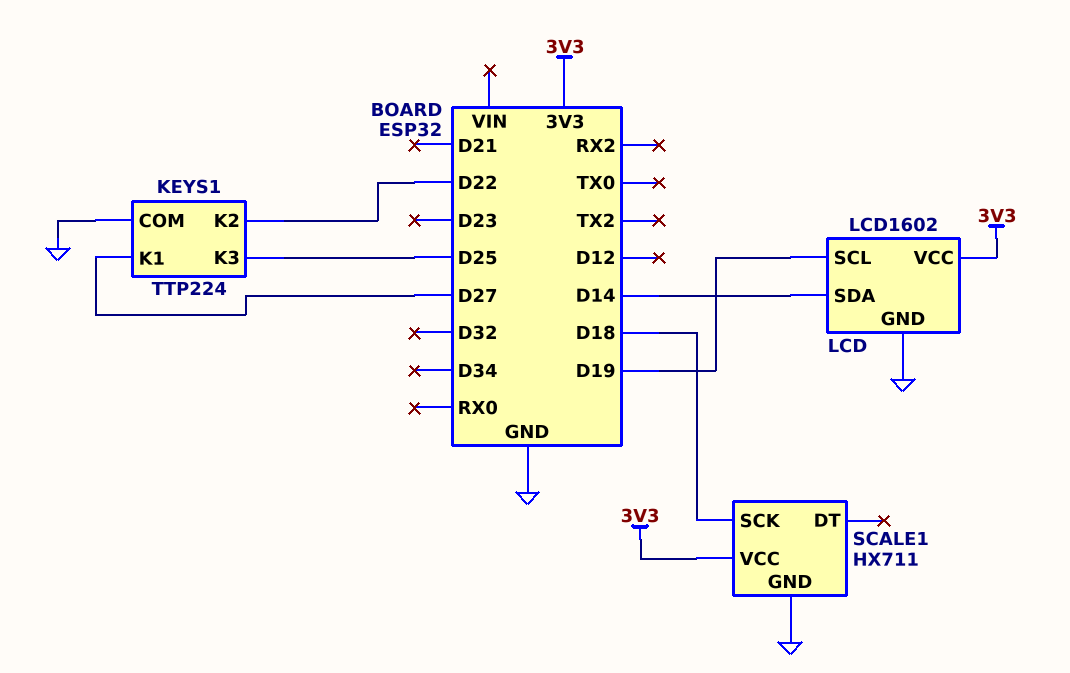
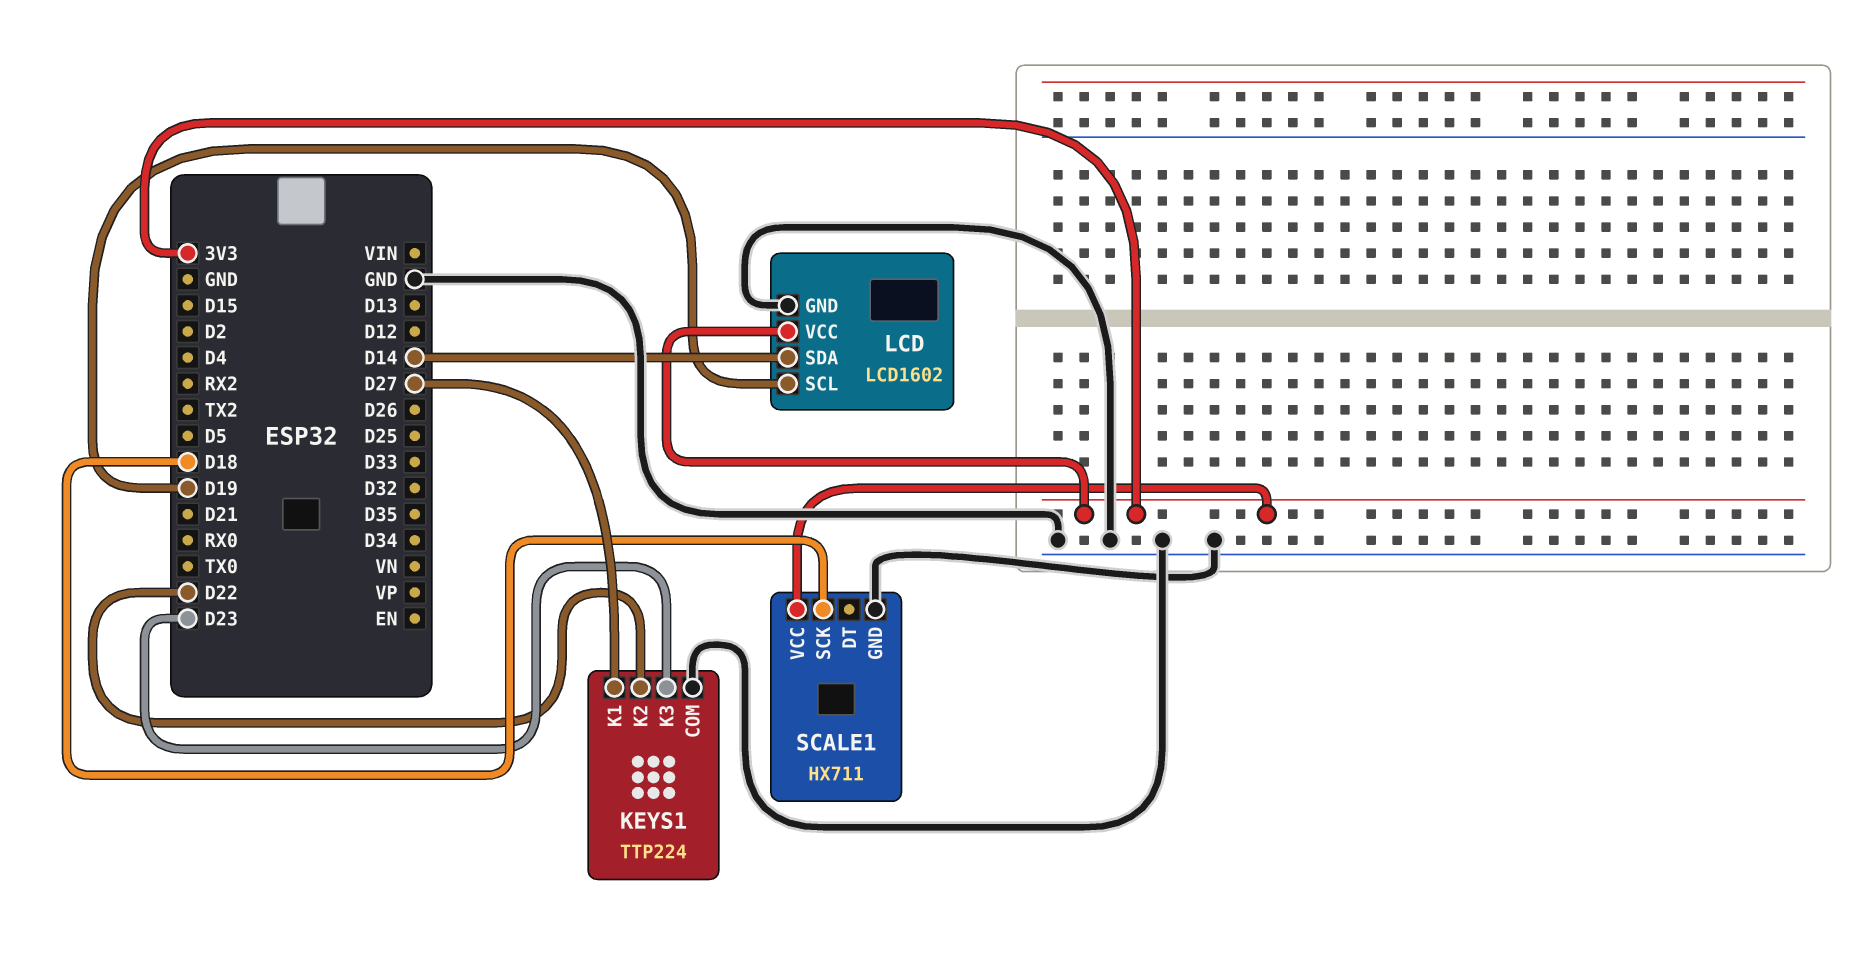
KEYS1 pin K3: D25 -> D23

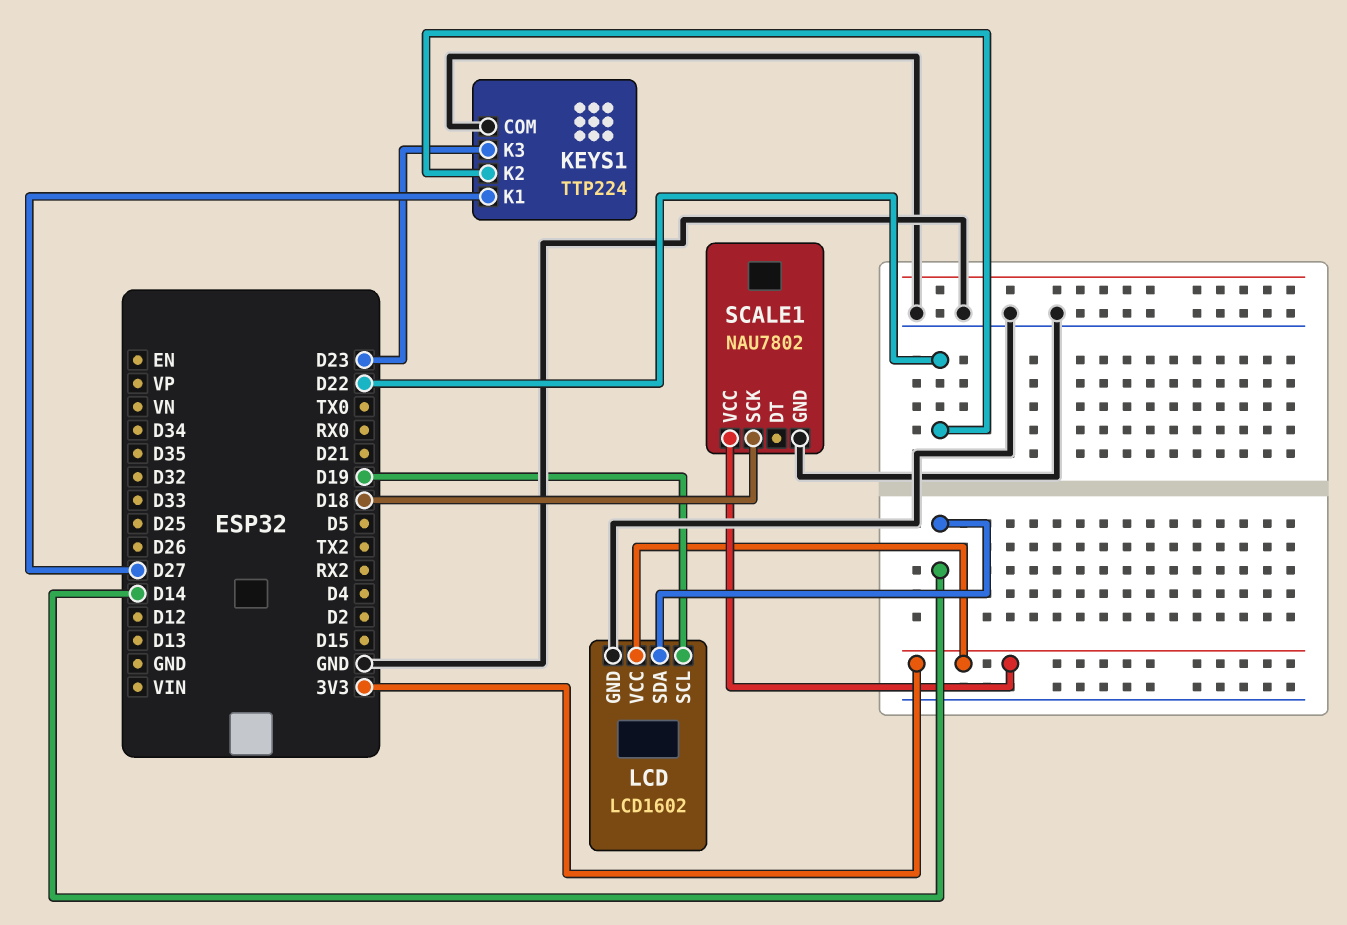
SCALE1: HX711 -> NAU7802

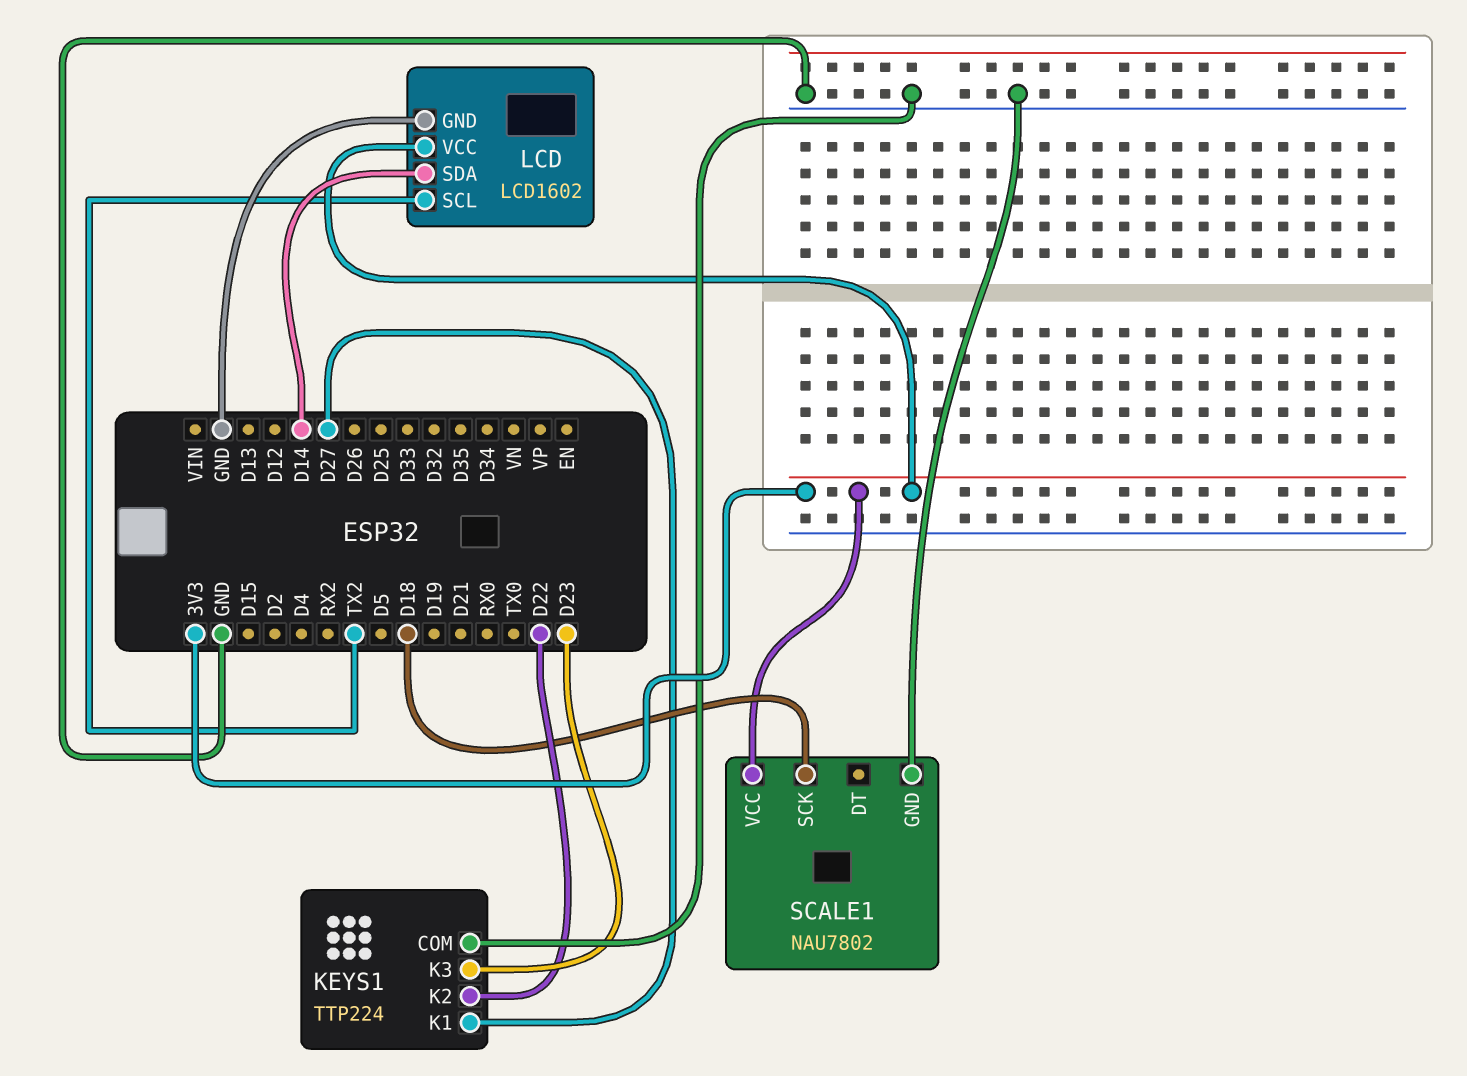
LCD pin SCL: D19 -> TX2

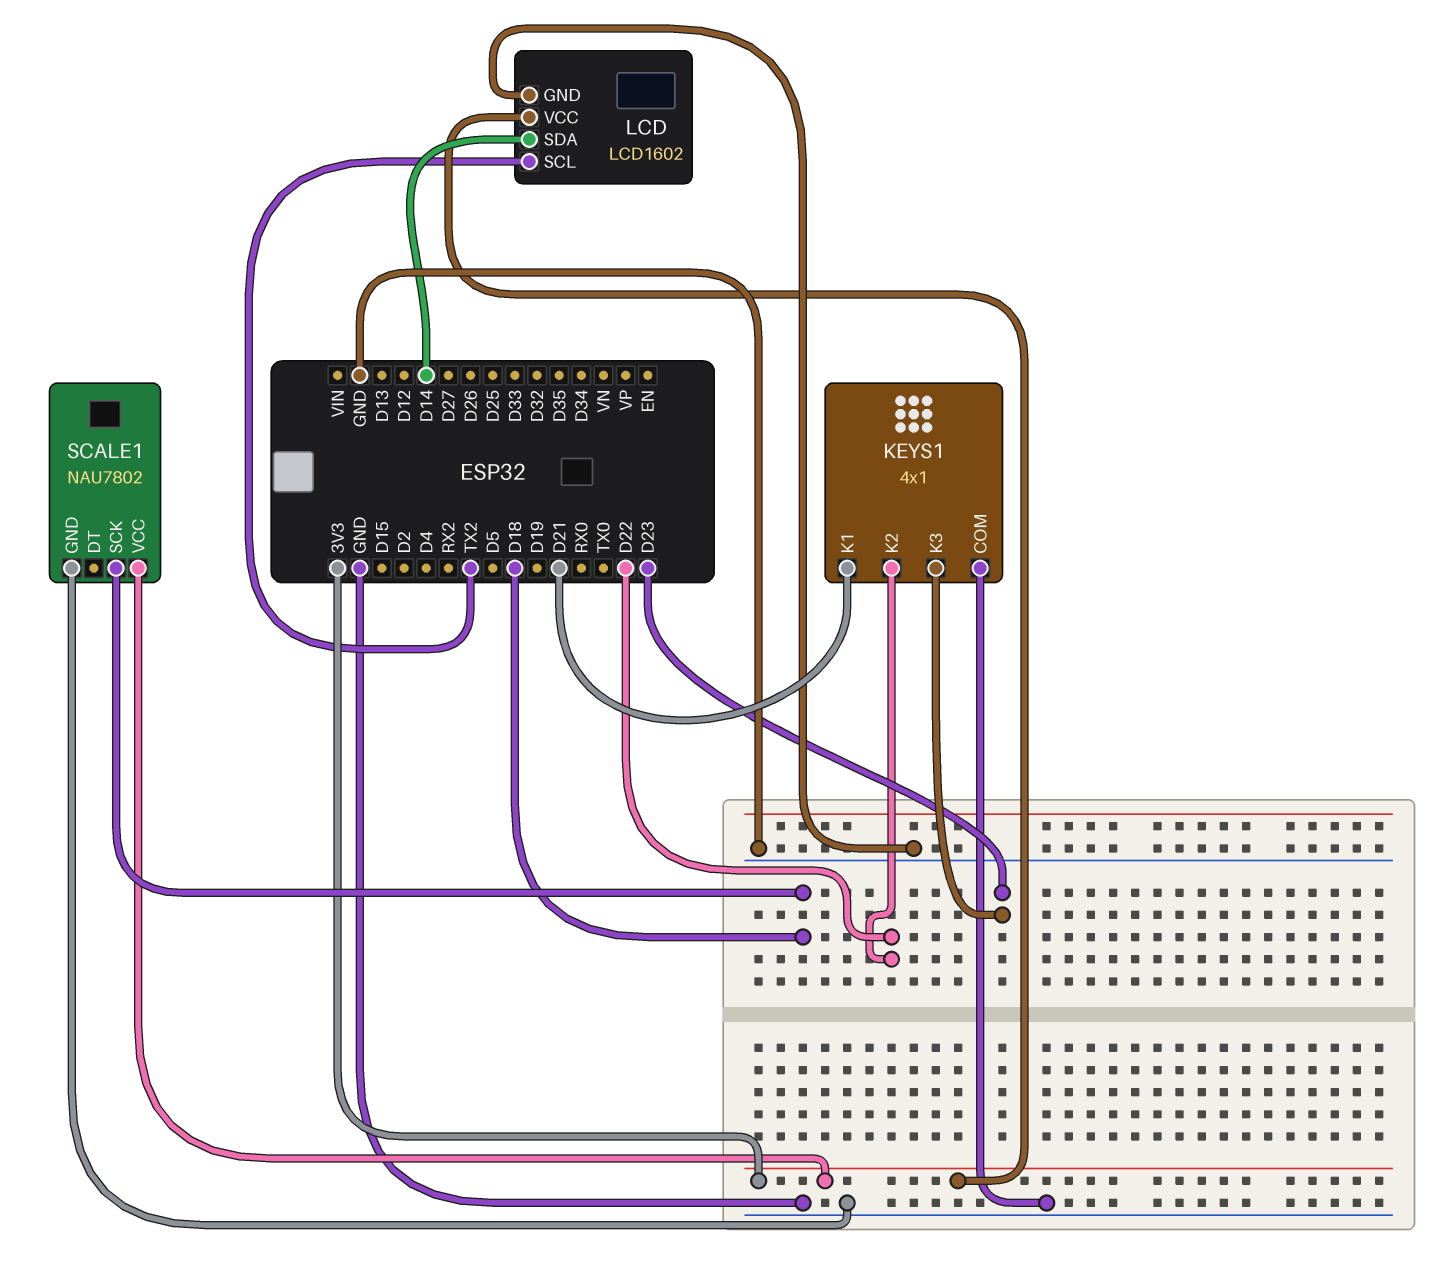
KEYS1: TTP224 -> 4x1
KEYS1 pin K1: D27 -> D21

